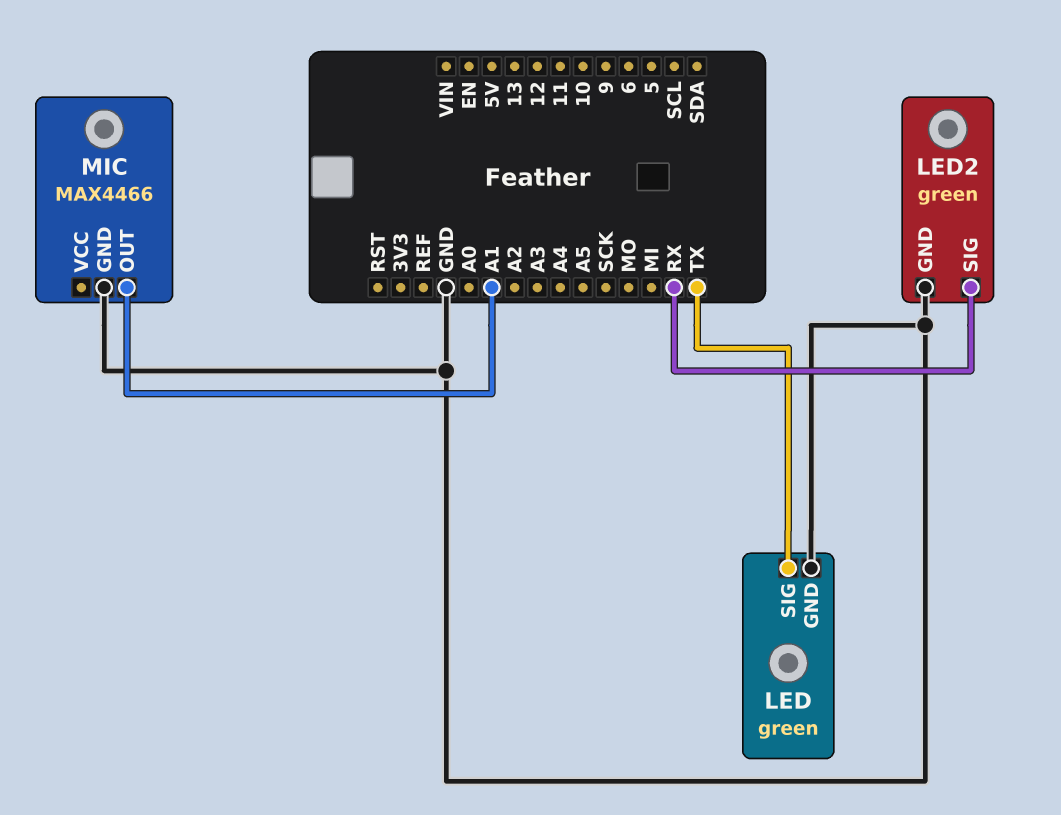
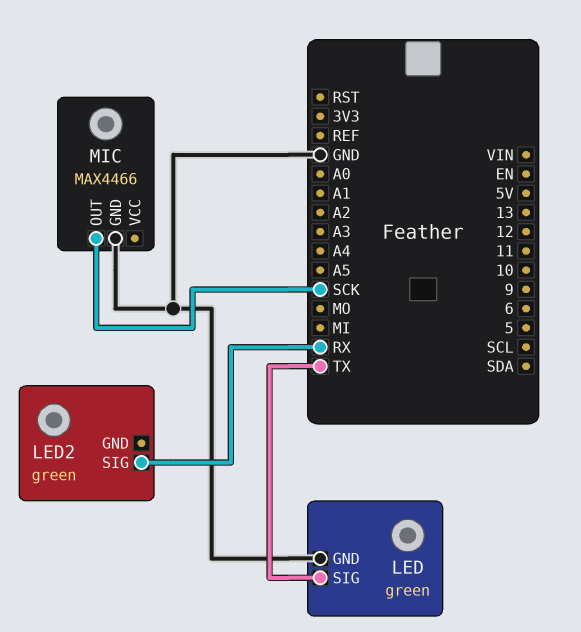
LED2 pin GND: GND -> none
MIC pin OUT: A1 -> SCK

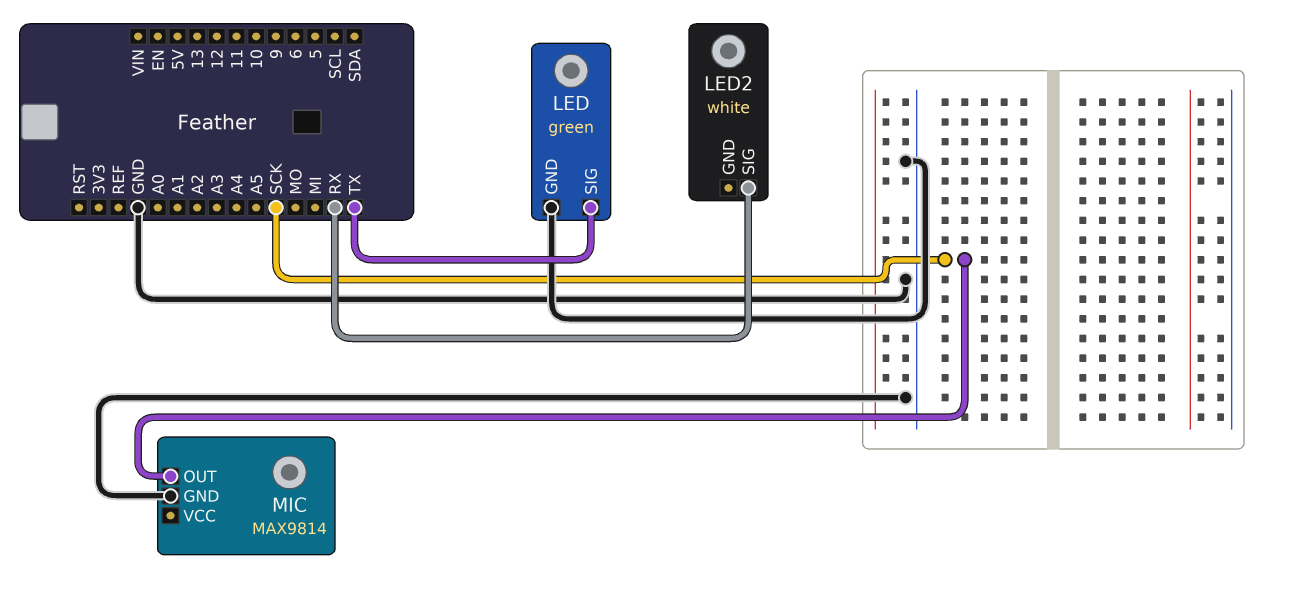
LED2: green -> white
MIC: MAX4466 -> MAX9814

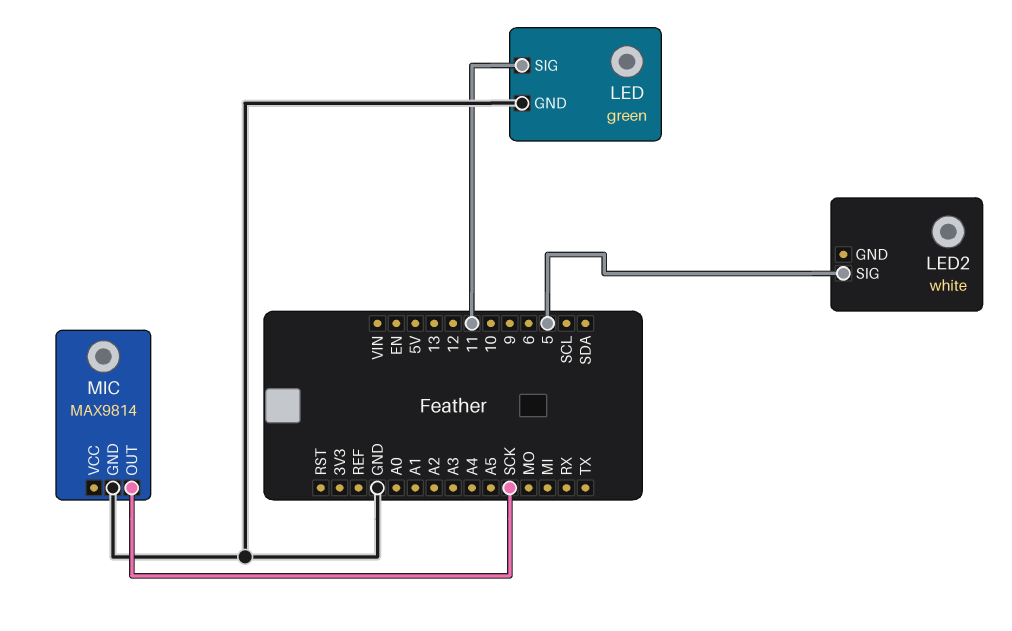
LED pin SIG: TX -> 11
LED2 pin SIG: RX -> 5

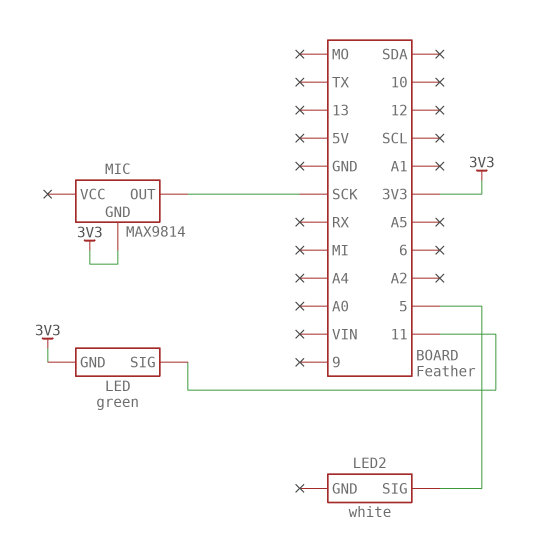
LED pin GND: GND -> 3V3
MIC pin GND: GND -> 3V3

